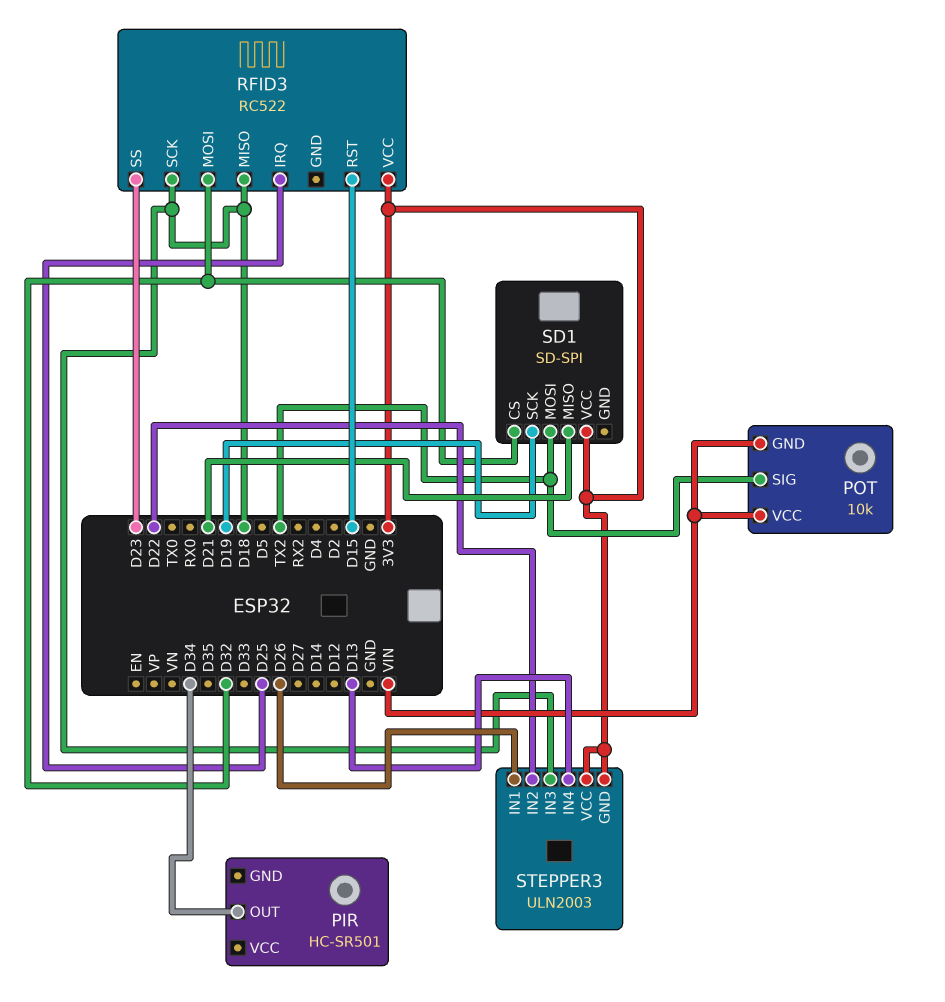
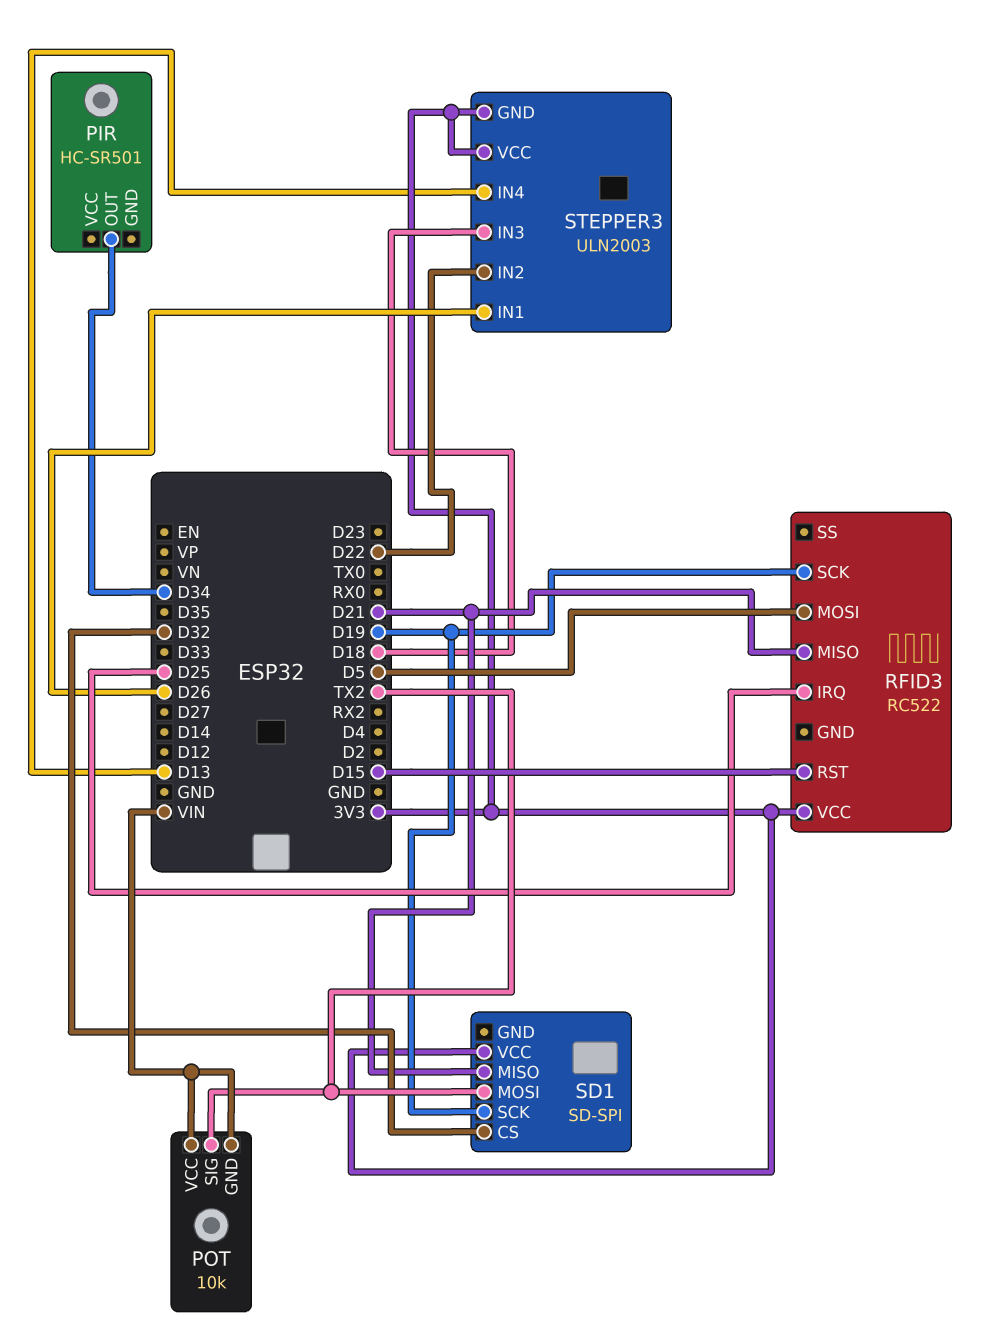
RFID3 pin MISO: D18 -> D21
RFID3 pin MOSI: D32 -> D5
RFID3 pin SCK: D18 -> D19
RFID3 pin SS: D23 -> none

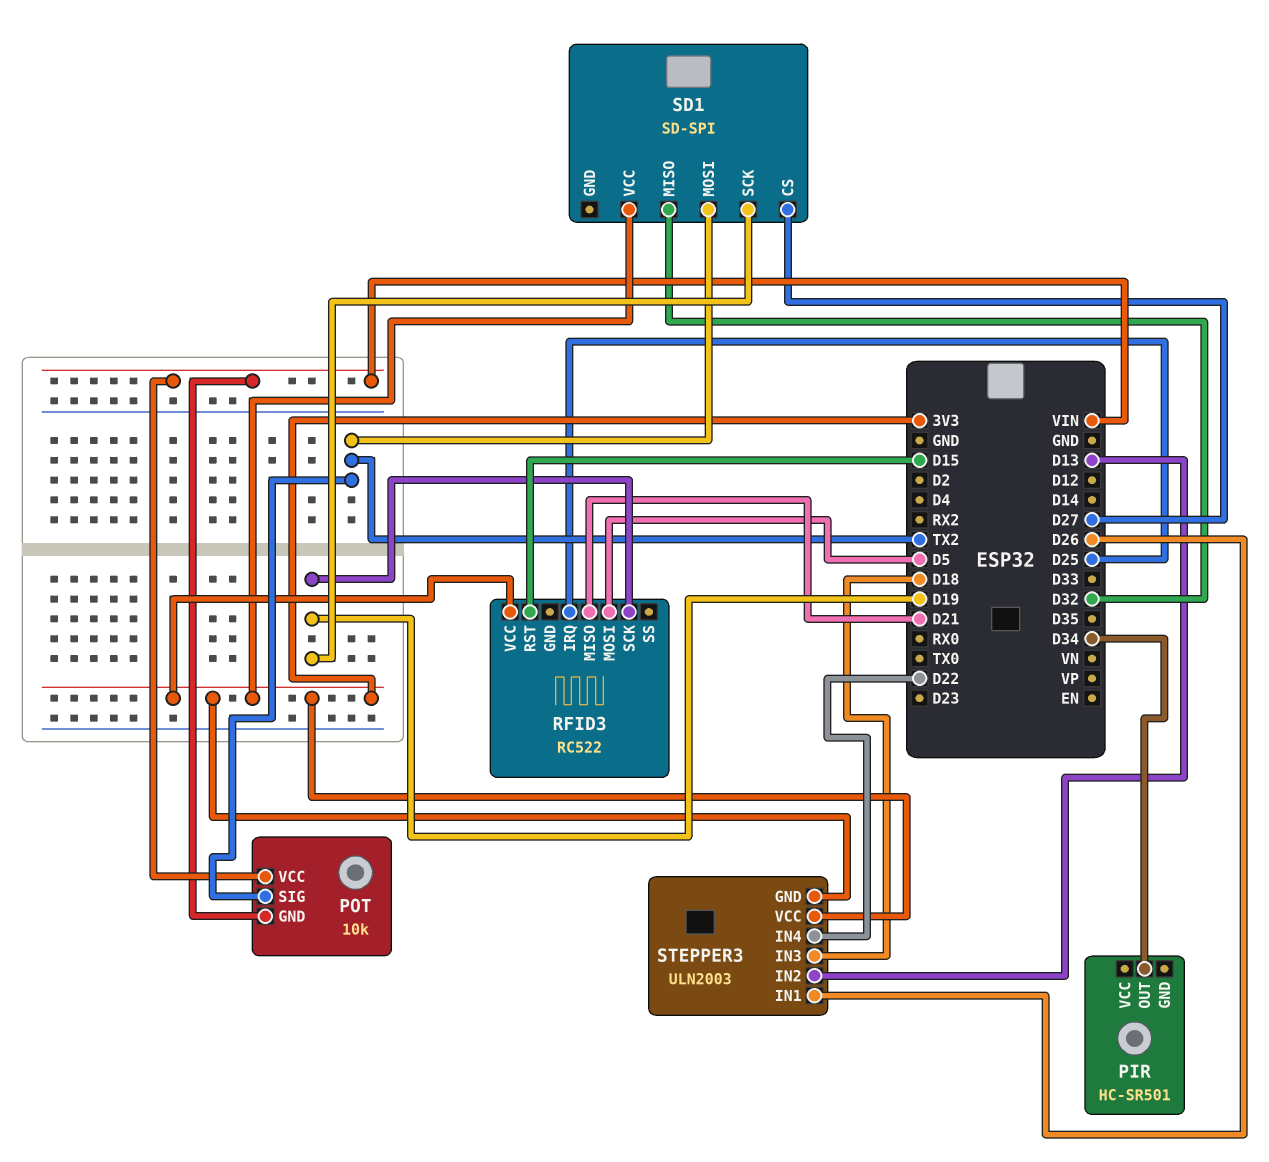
SD1 pin CS: D32 -> D27
SD1 pin MISO: D21 -> D32
STEPPER3 pin IN2: D22 -> D13
STEPPER3 pin IN4: D13 -> D22

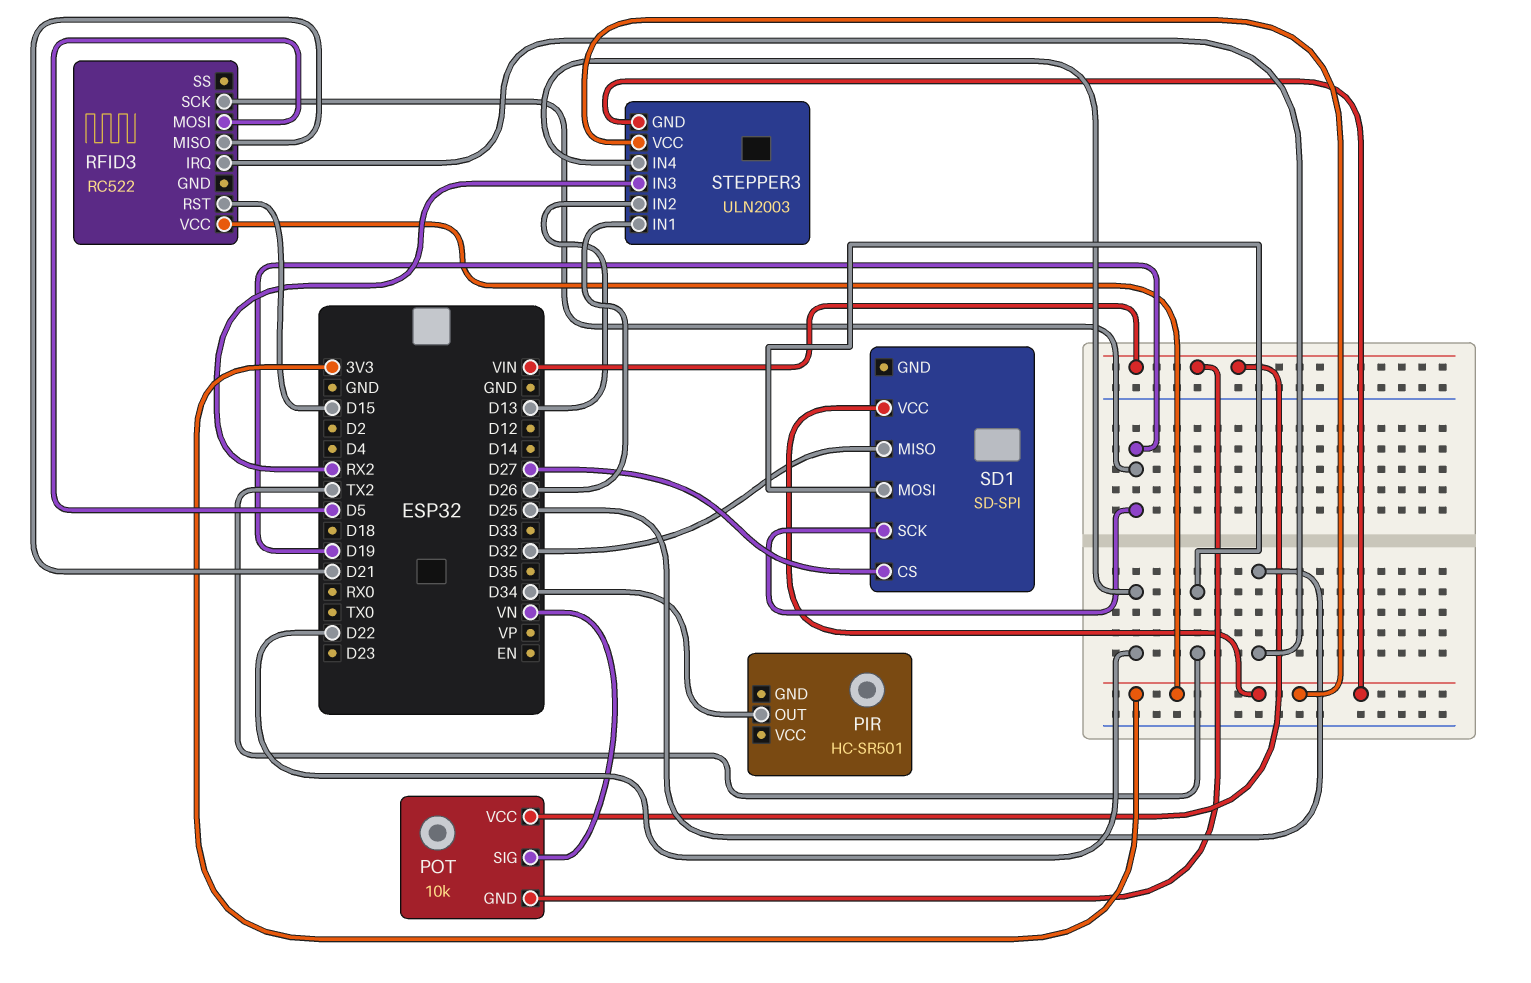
POT pin SIG: TX2 -> VN
STEPPER3 pin IN3: D18 -> RX2

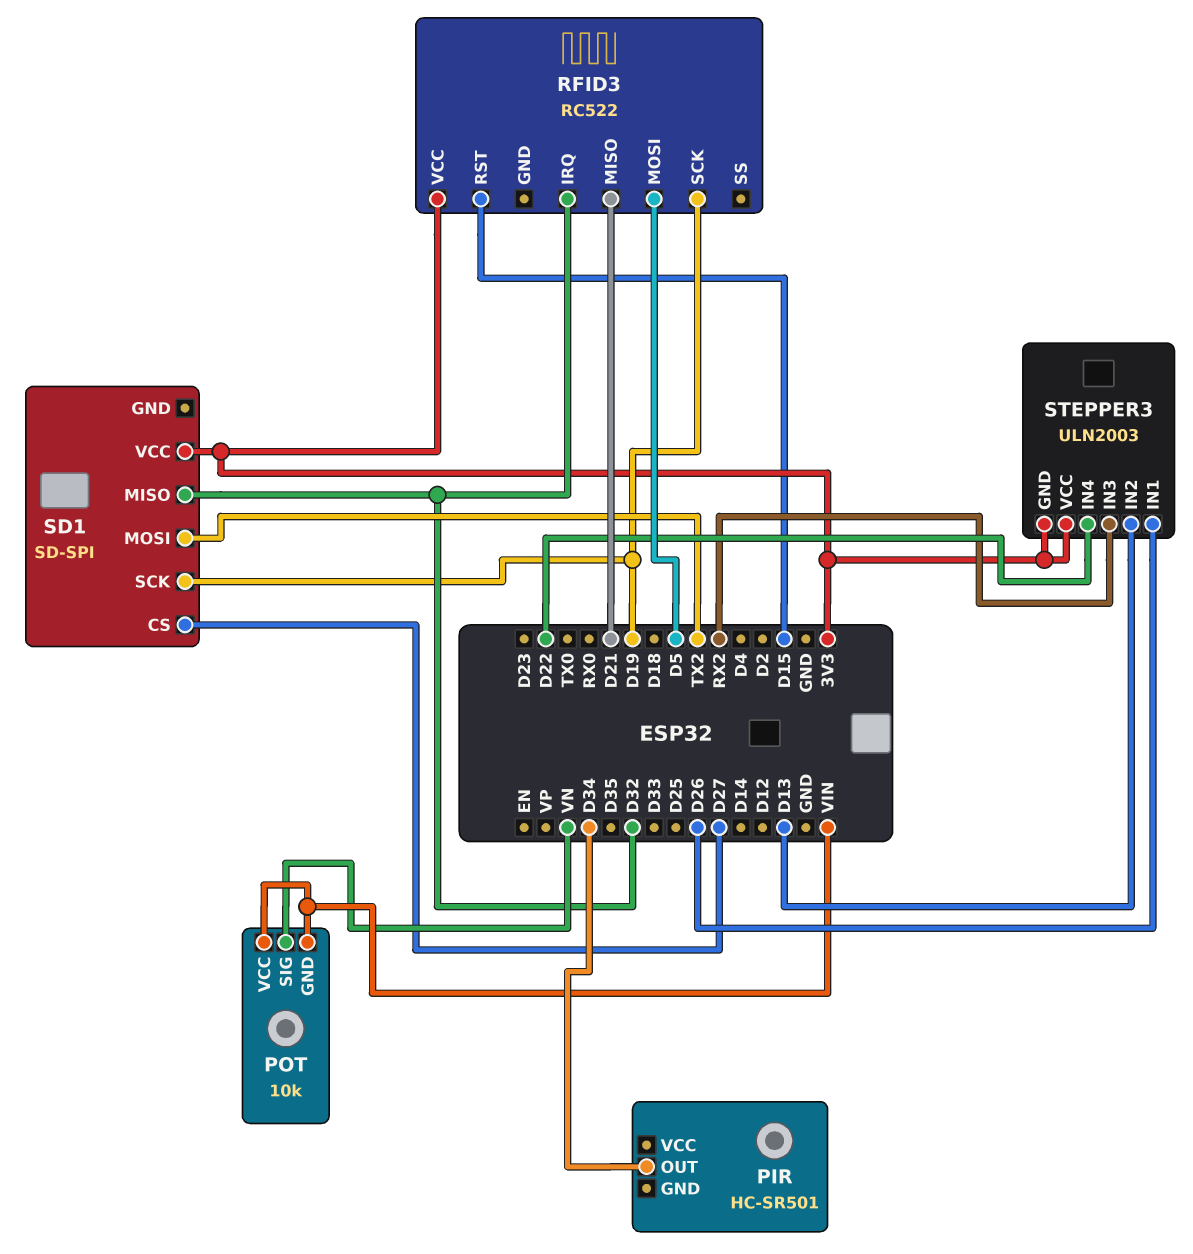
RFID3 pin IRQ: D25 -> D32

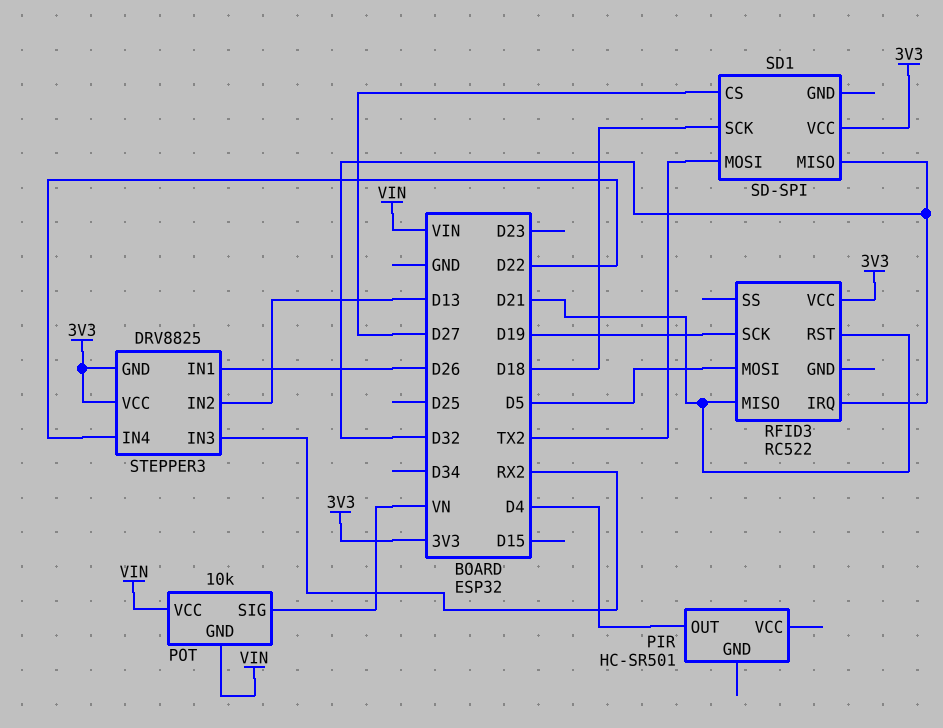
PIR pin OUT: D34 -> D4
RFID3 pin RST: D15 -> D21
SD1 pin SCK: D19 -> D18
STEPPER3: ULN2003 -> DRV8825

